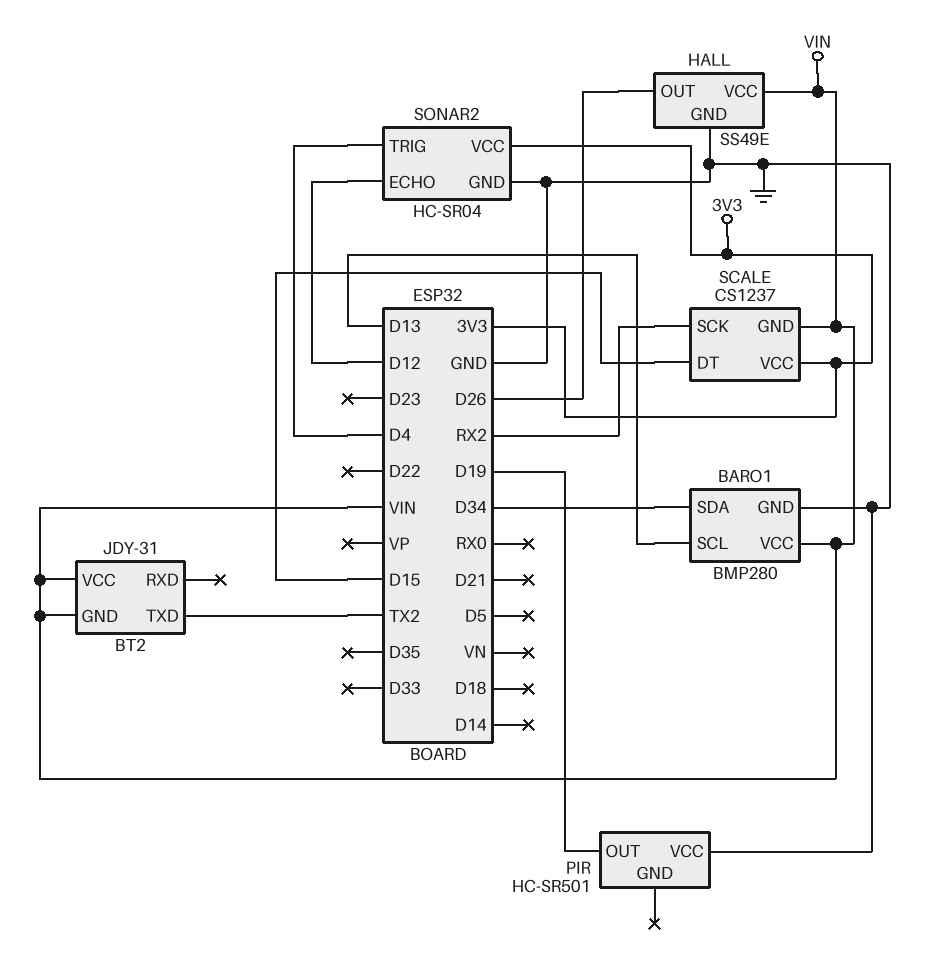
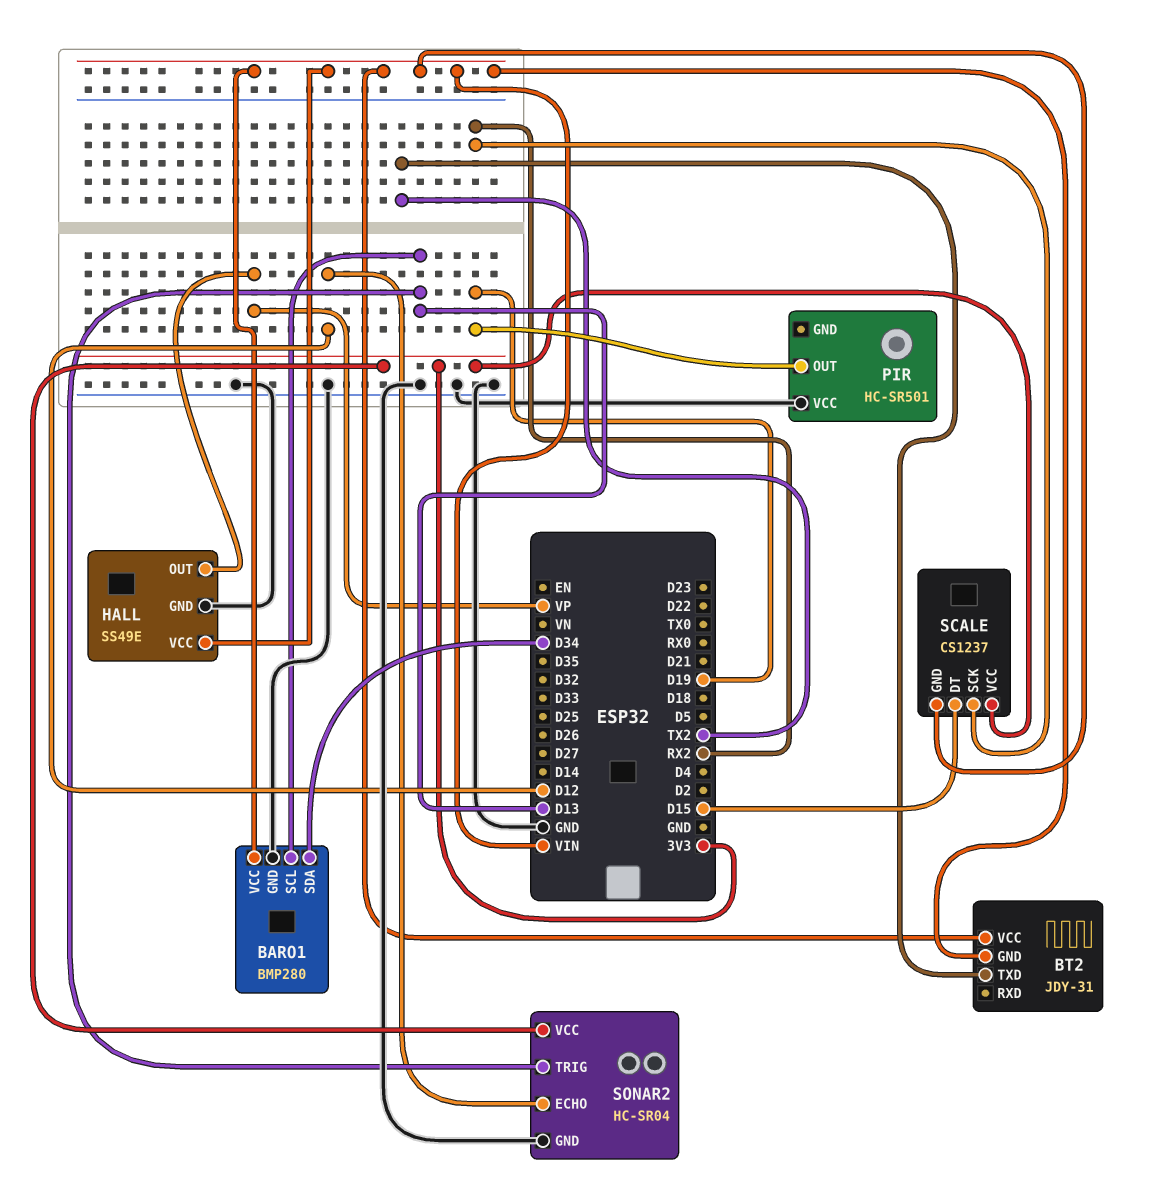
HALL pin OUT: D26 -> VP
SONAR2 pin TRIG: D4 -> D13

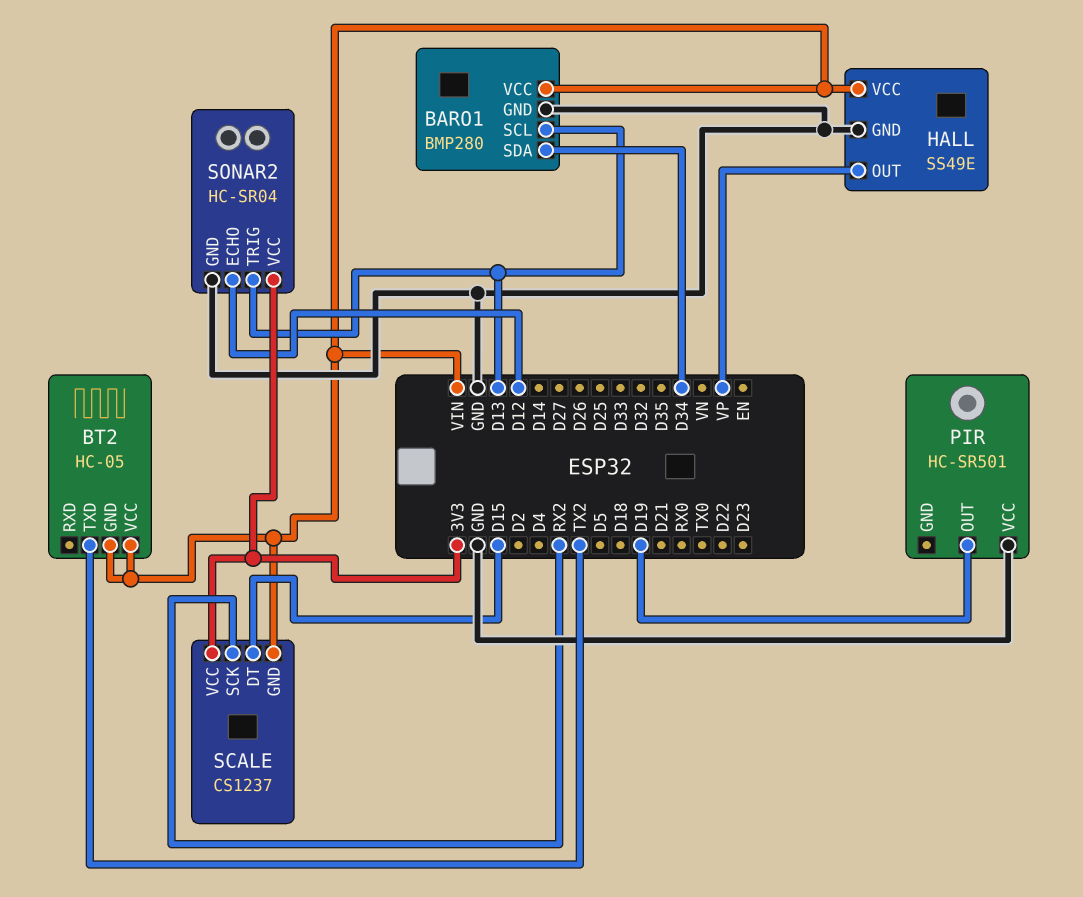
BT2: JDY-31 -> HC-05

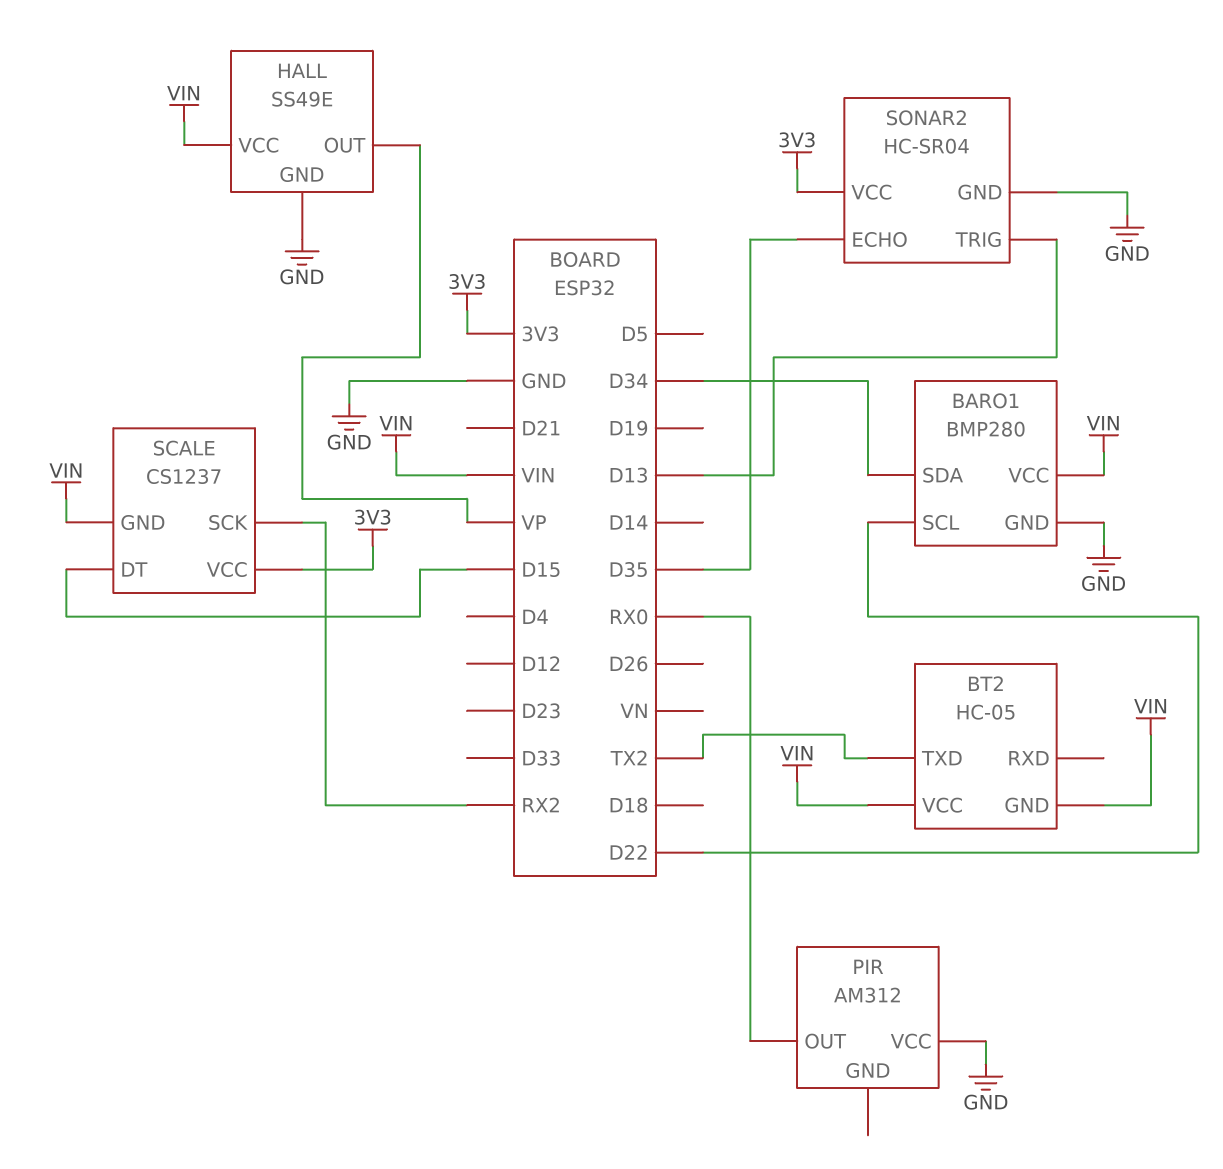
BARO1 pin SCL: D13 -> D22
PIR: HC-SR501 -> AM312
PIR pin OUT: D19 -> RX0
SONAR2 pin ECHO: D12 -> D35

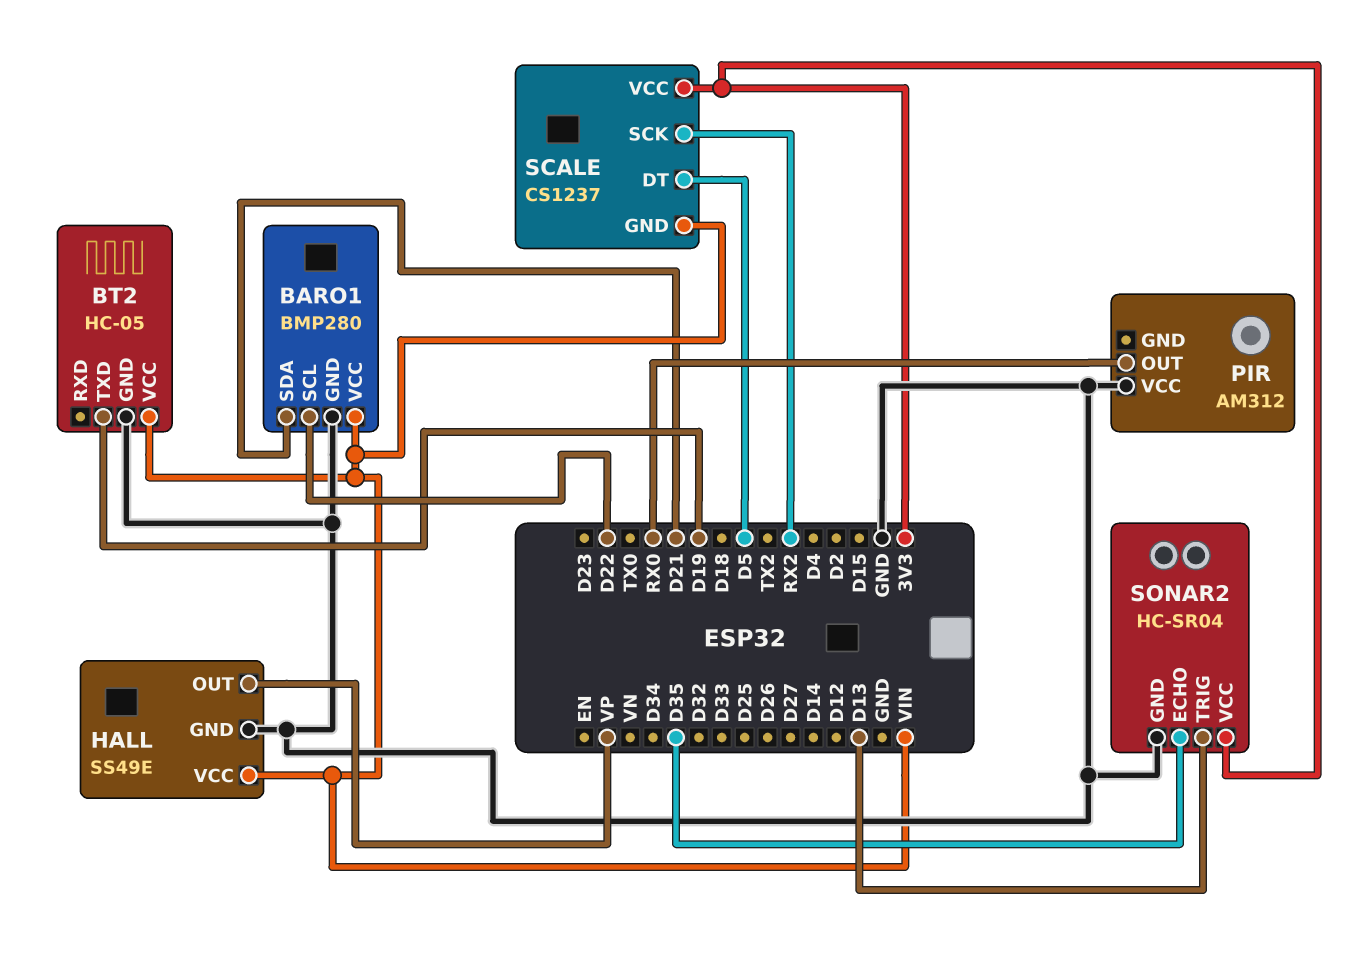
BARO1 pin SDA: D34 -> D21
BT2 pin GND: VIN -> GND
BT2 pin TXD: TX2 -> D19
SCALE pin DT: D15 -> D5

